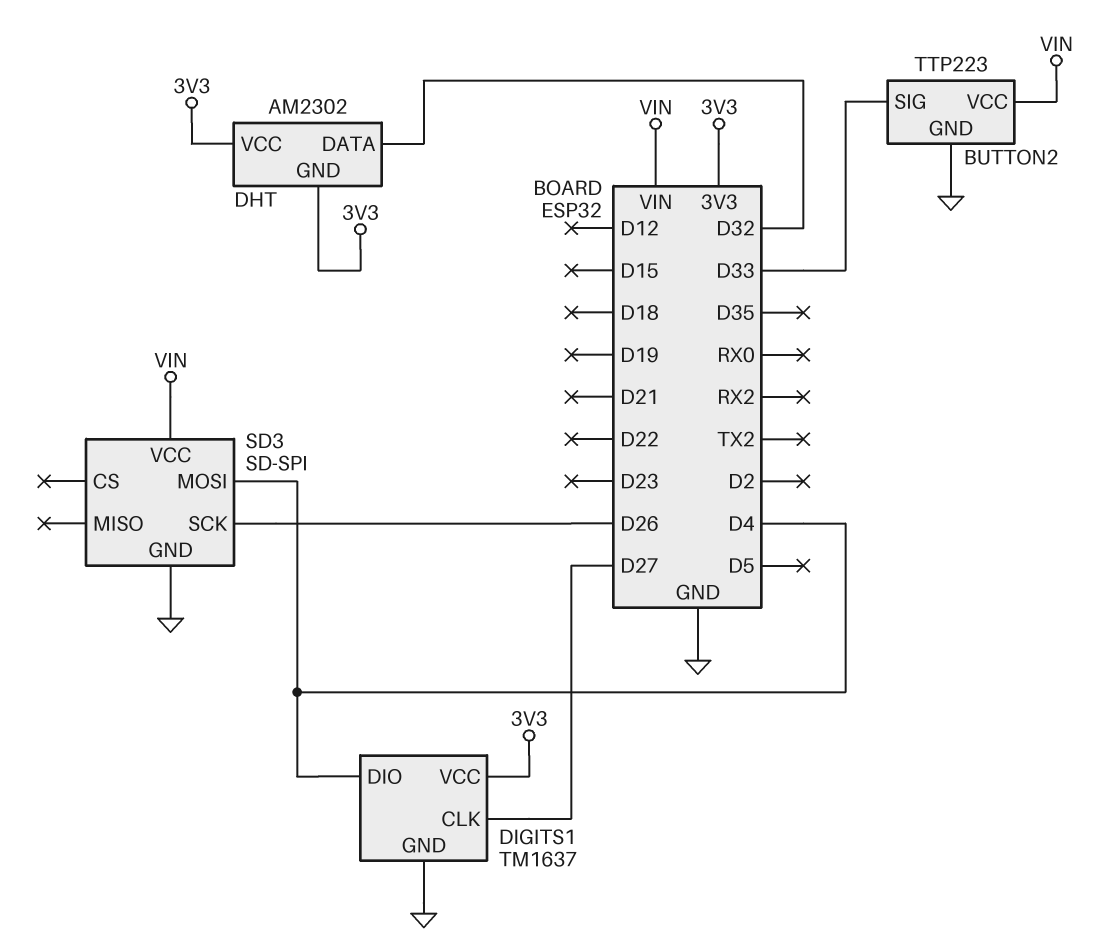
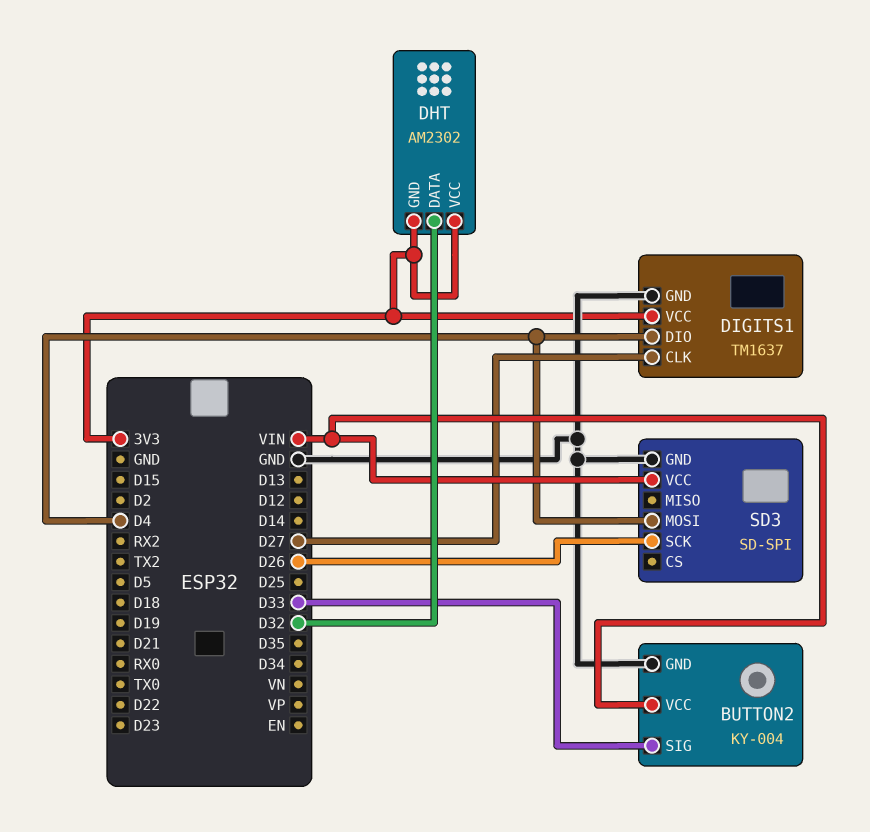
BUTTON2: TTP223 -> KY-004

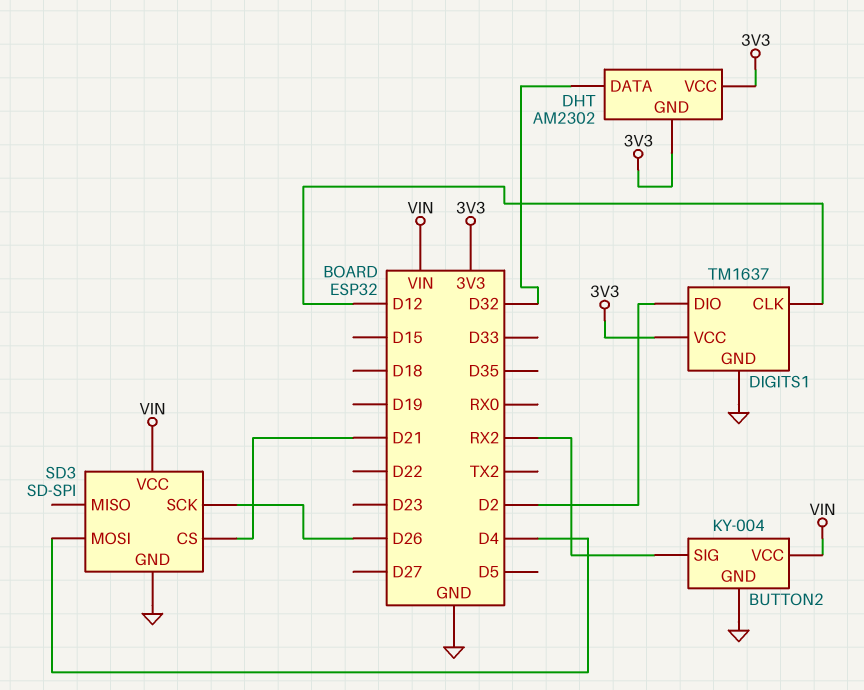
BUTTON2 pin SIG: D33 -> RX2
DIGITS1 pin CLK: D27 -> D12
DIGITS1 pin DIO: D4 -> D2
SD3 pin CS: none -> D21

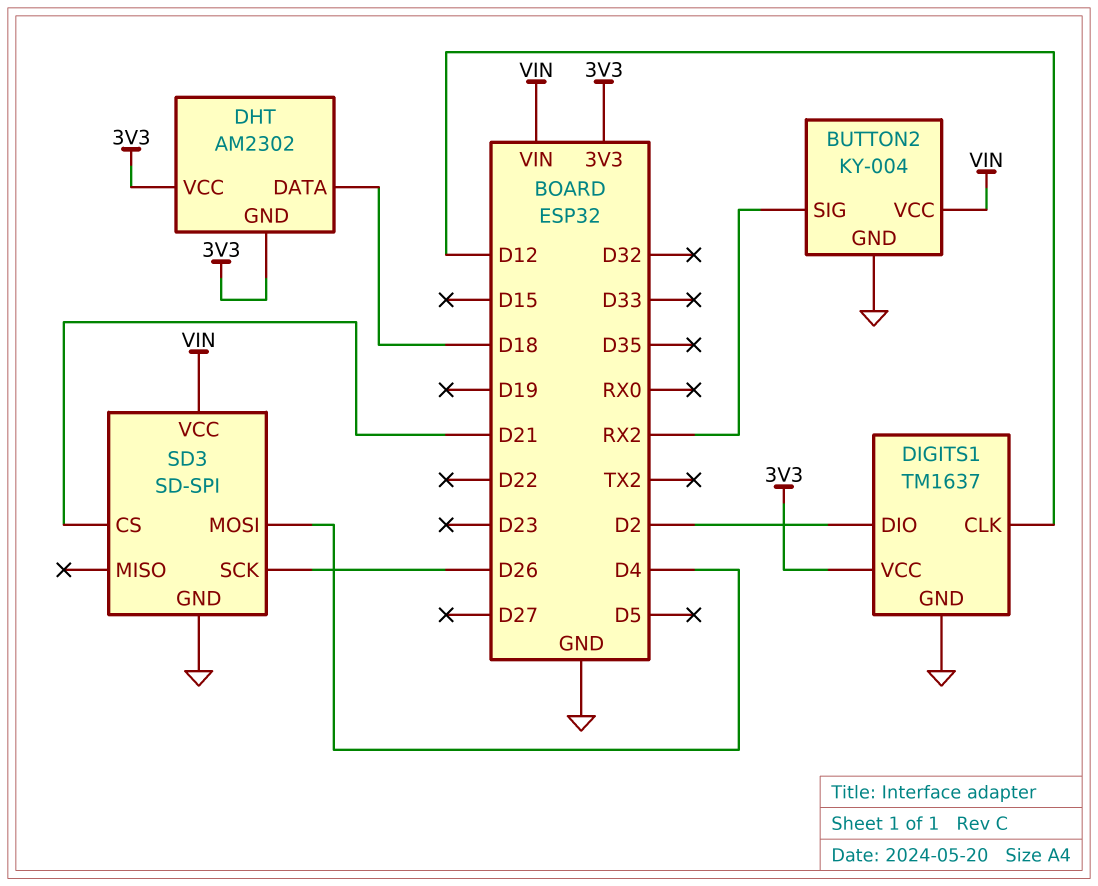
DHT pin DATA: D32 -> D18

